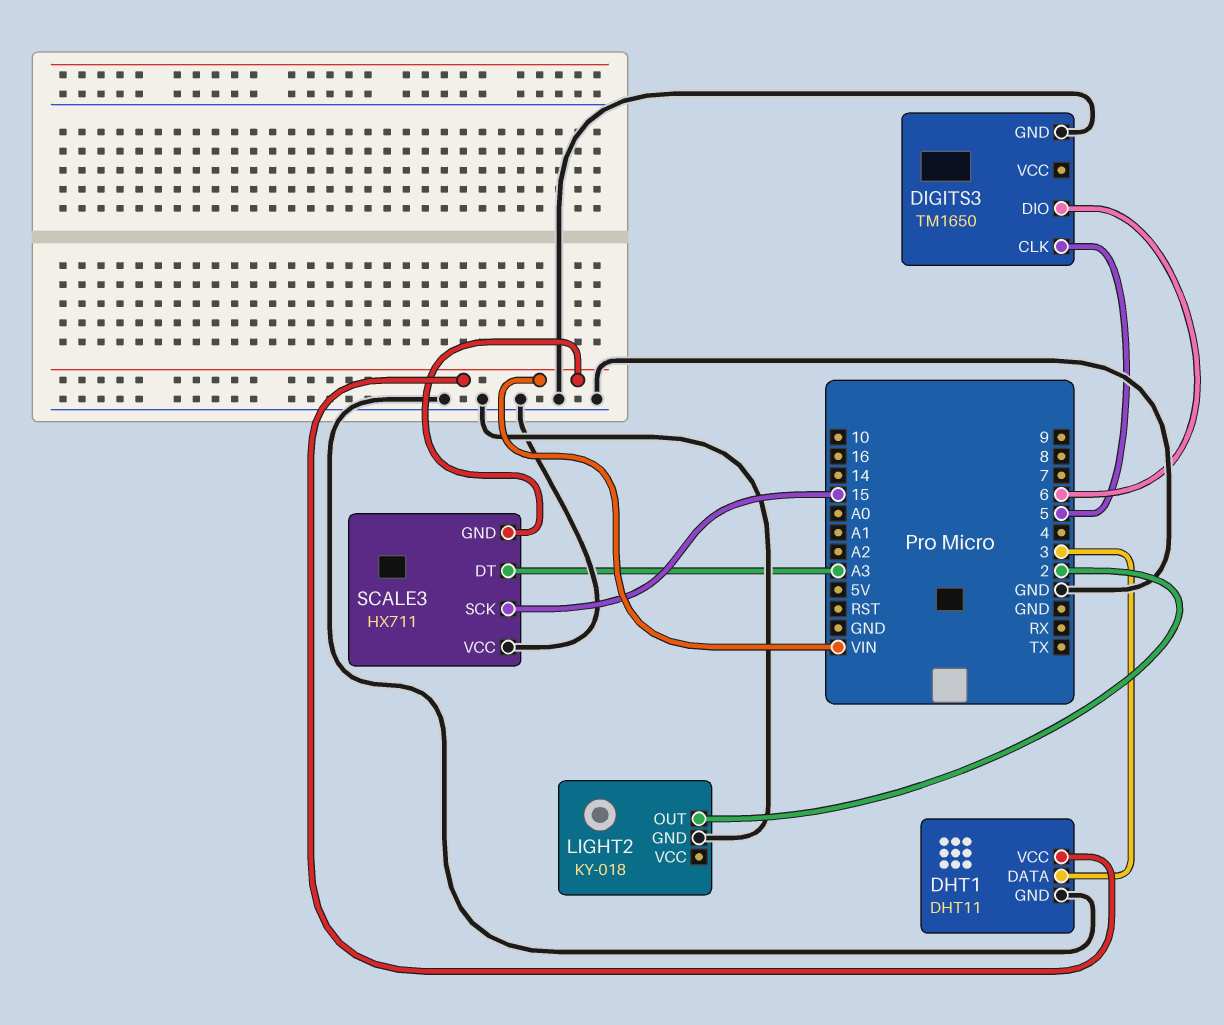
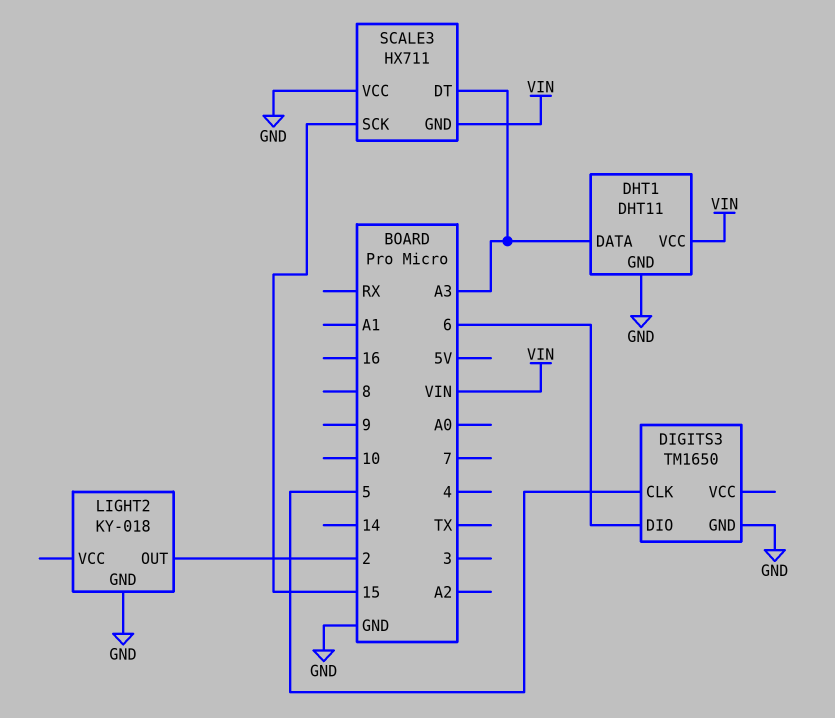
DHT1 pin DATA: 3 -> A3

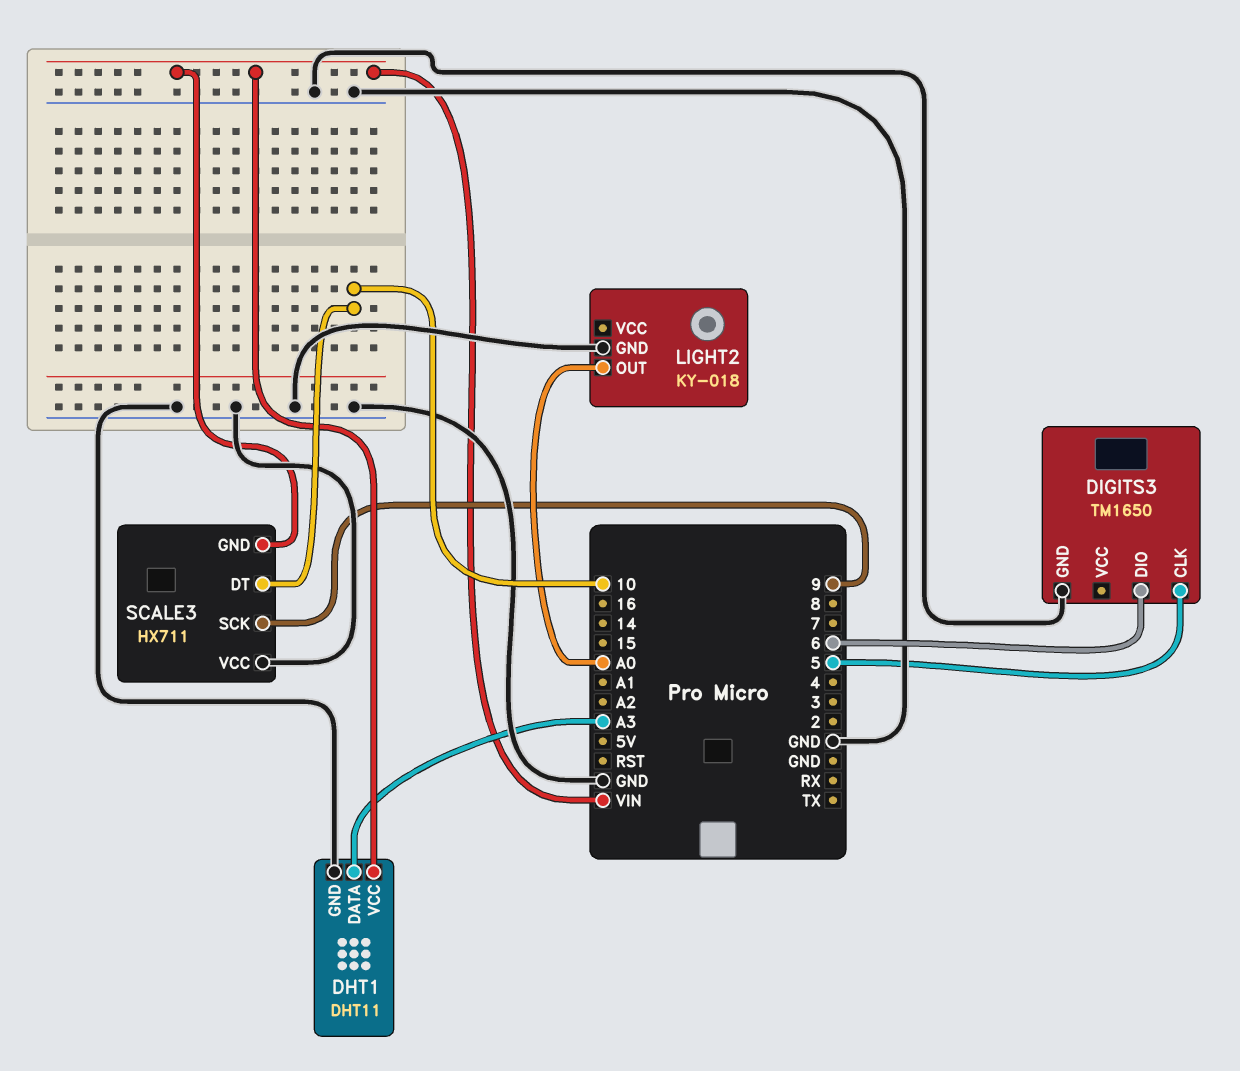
LIGHT2 pin OUT: 2 -> A0
SCALE3 pin DT: A3 -> 10
SCALE3 pin SCK: 15 -> 9

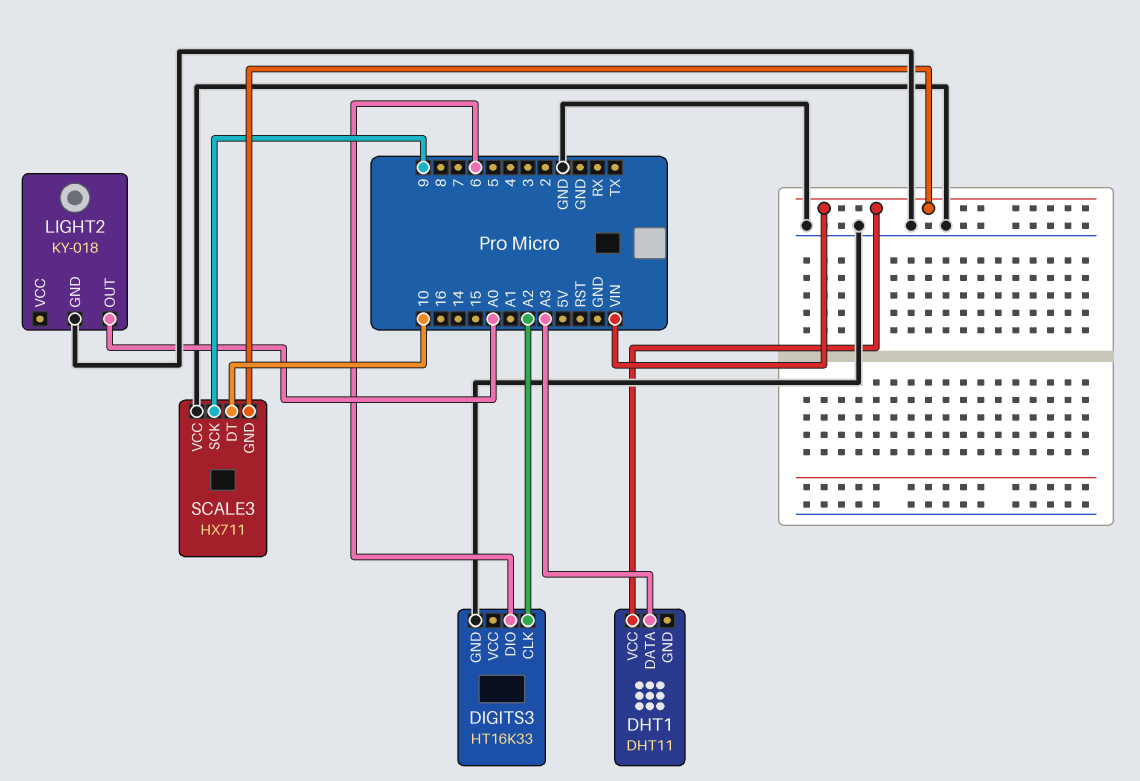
DHT1 pin GND: GND -> none
DIGITS3: TM1650 -> HT16K33
DIGITS3 pin CLK: 5 -> A2

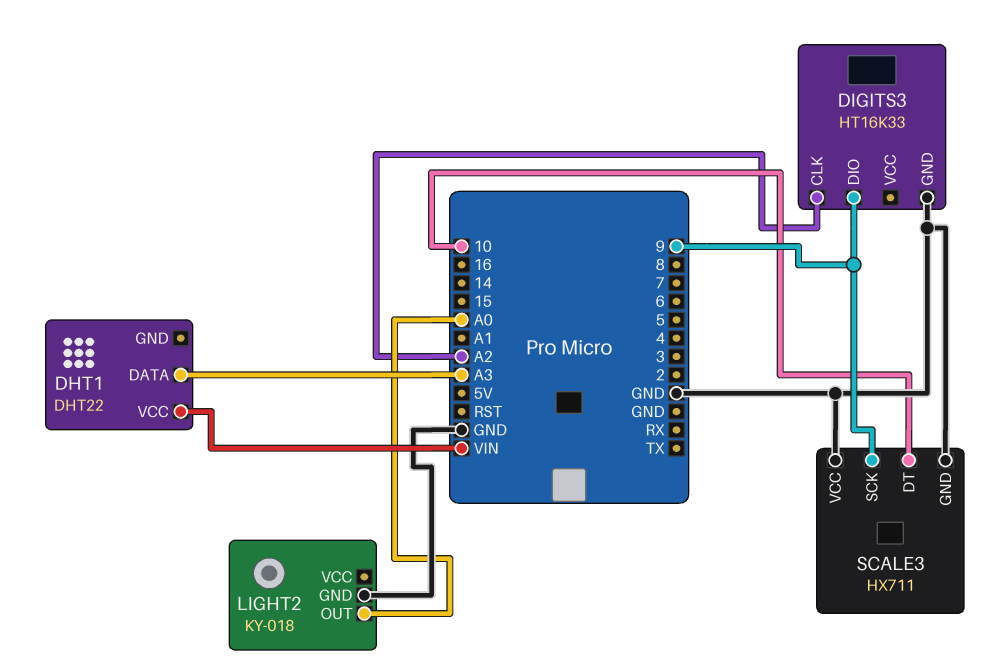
DHT1: DHT11 -> DHT22
DIGITS3 pin DIO: 6 -> 9
SCALE3 pin GND: VIN -> GND

